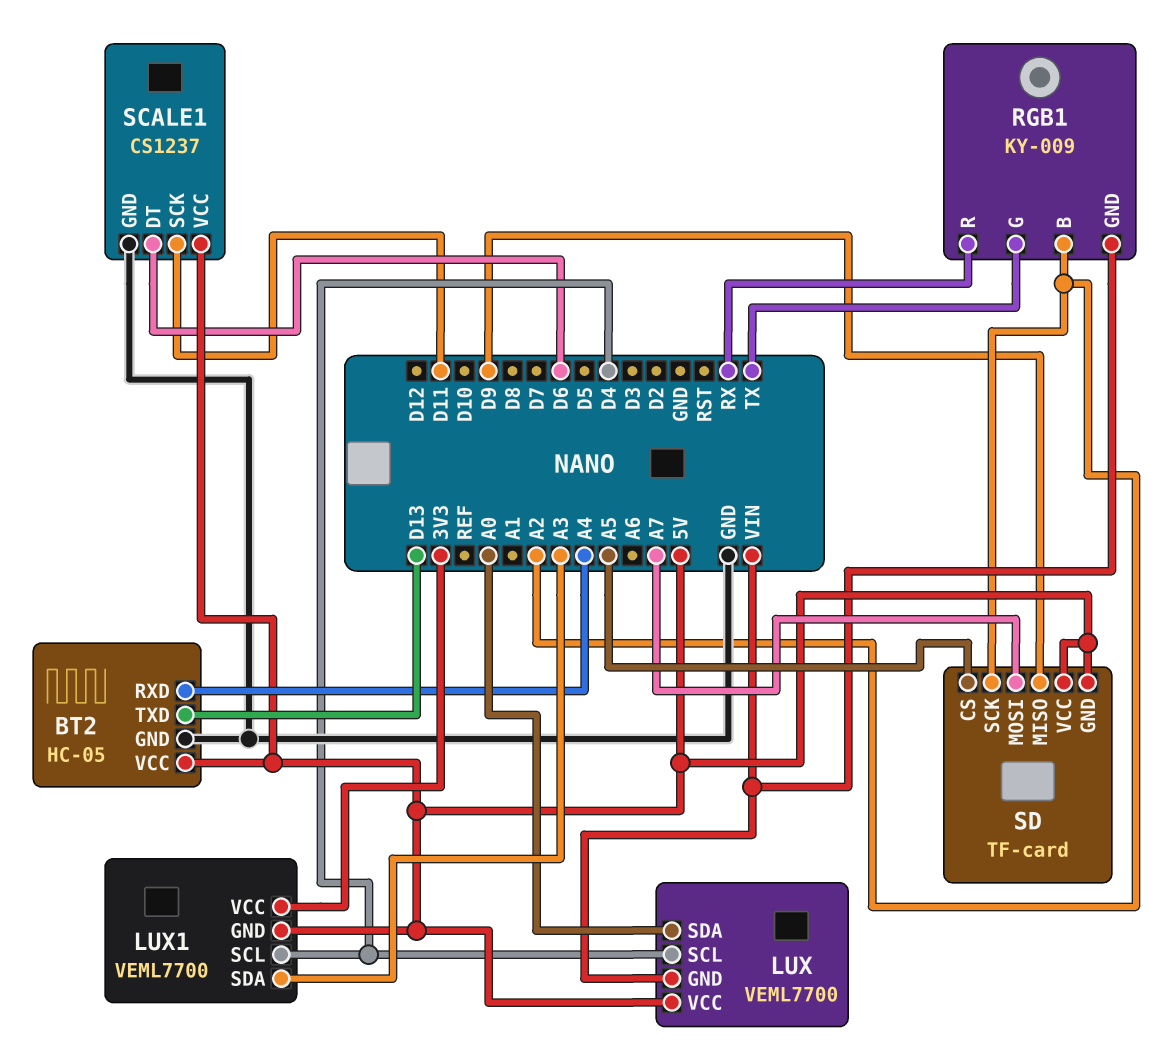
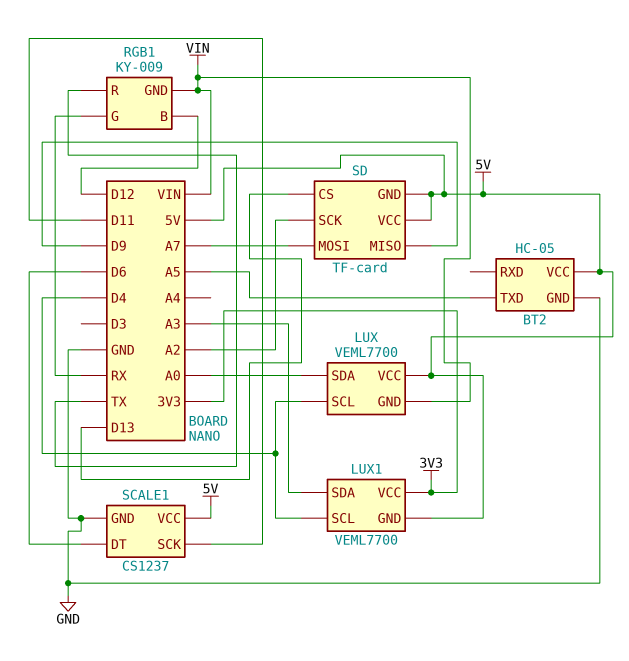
BT2 pin RXD: A4 -> none
BT2 pin TXD: D13 -> A5
RGB1 pin B: A2 -> D12
RGB1 pin G: TX -> RX
RGB1 pin R: RX -> TX
SD pin CS: A5 -> D13

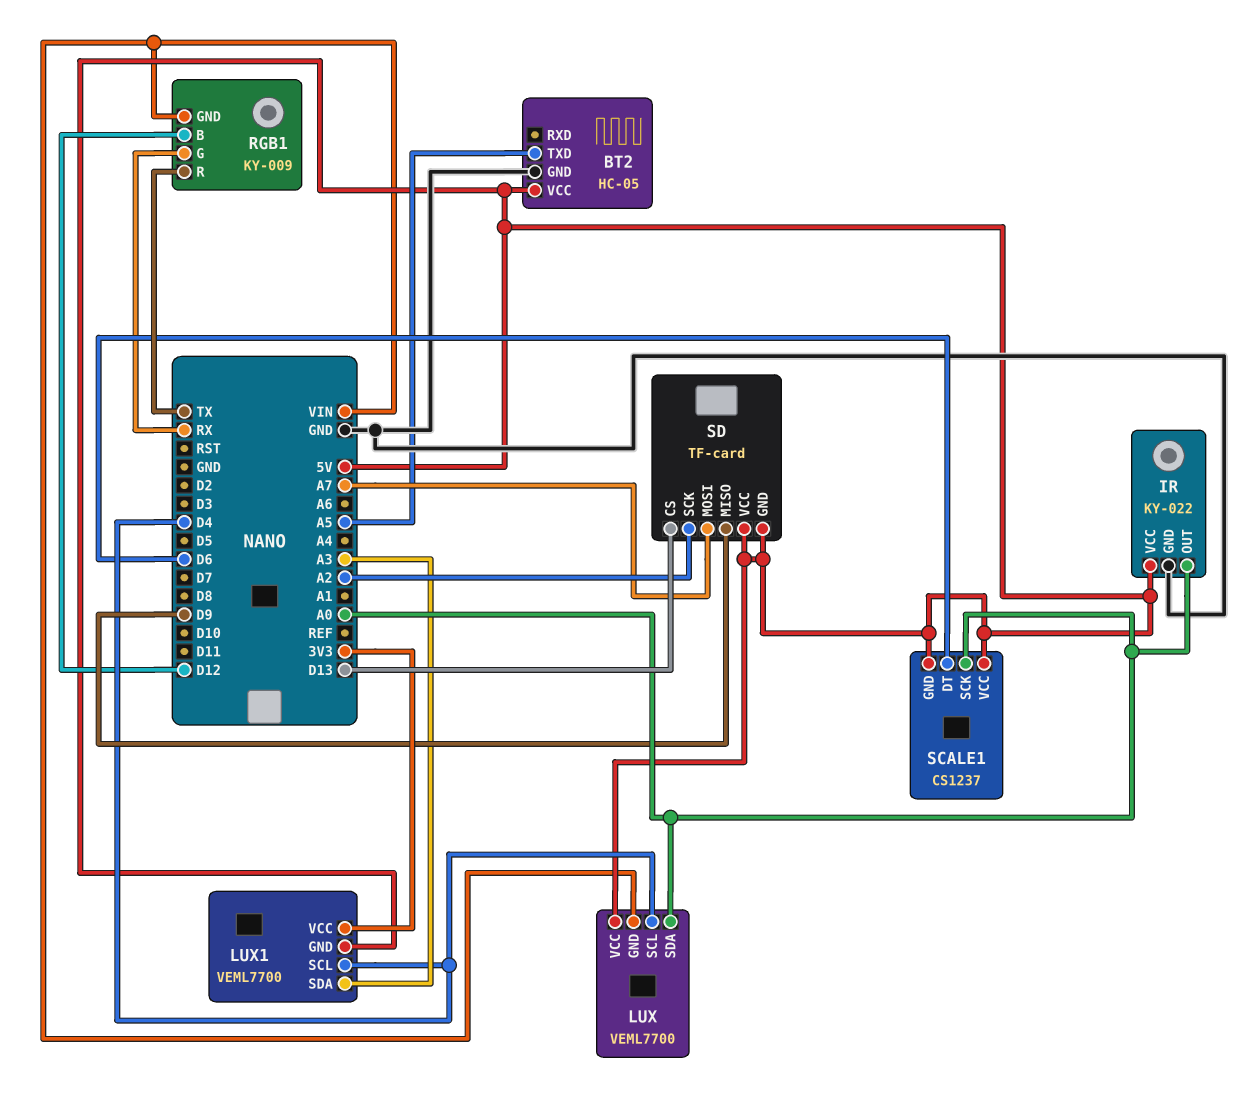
IR: none -> KY-022
IR pin GND: none -> GND
IR pin OUT: none -> A0
IR pin VCC: none -> 5V
SCALE1 pin GND: GND -> 5V
SCALE1 pin SCK: D11 -> A0

